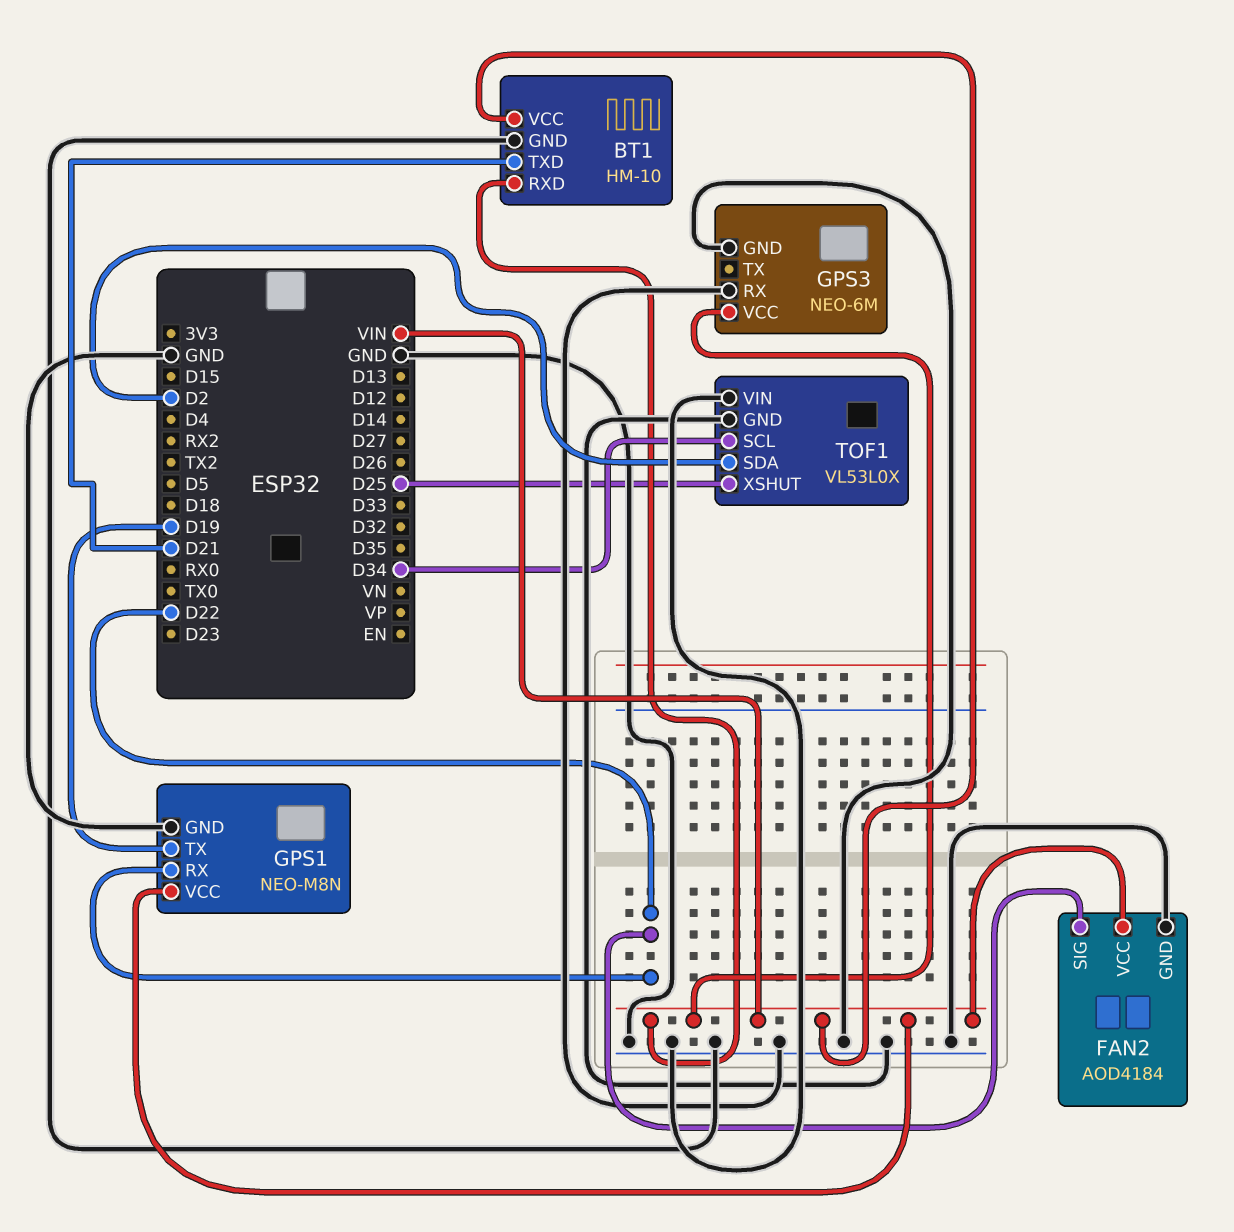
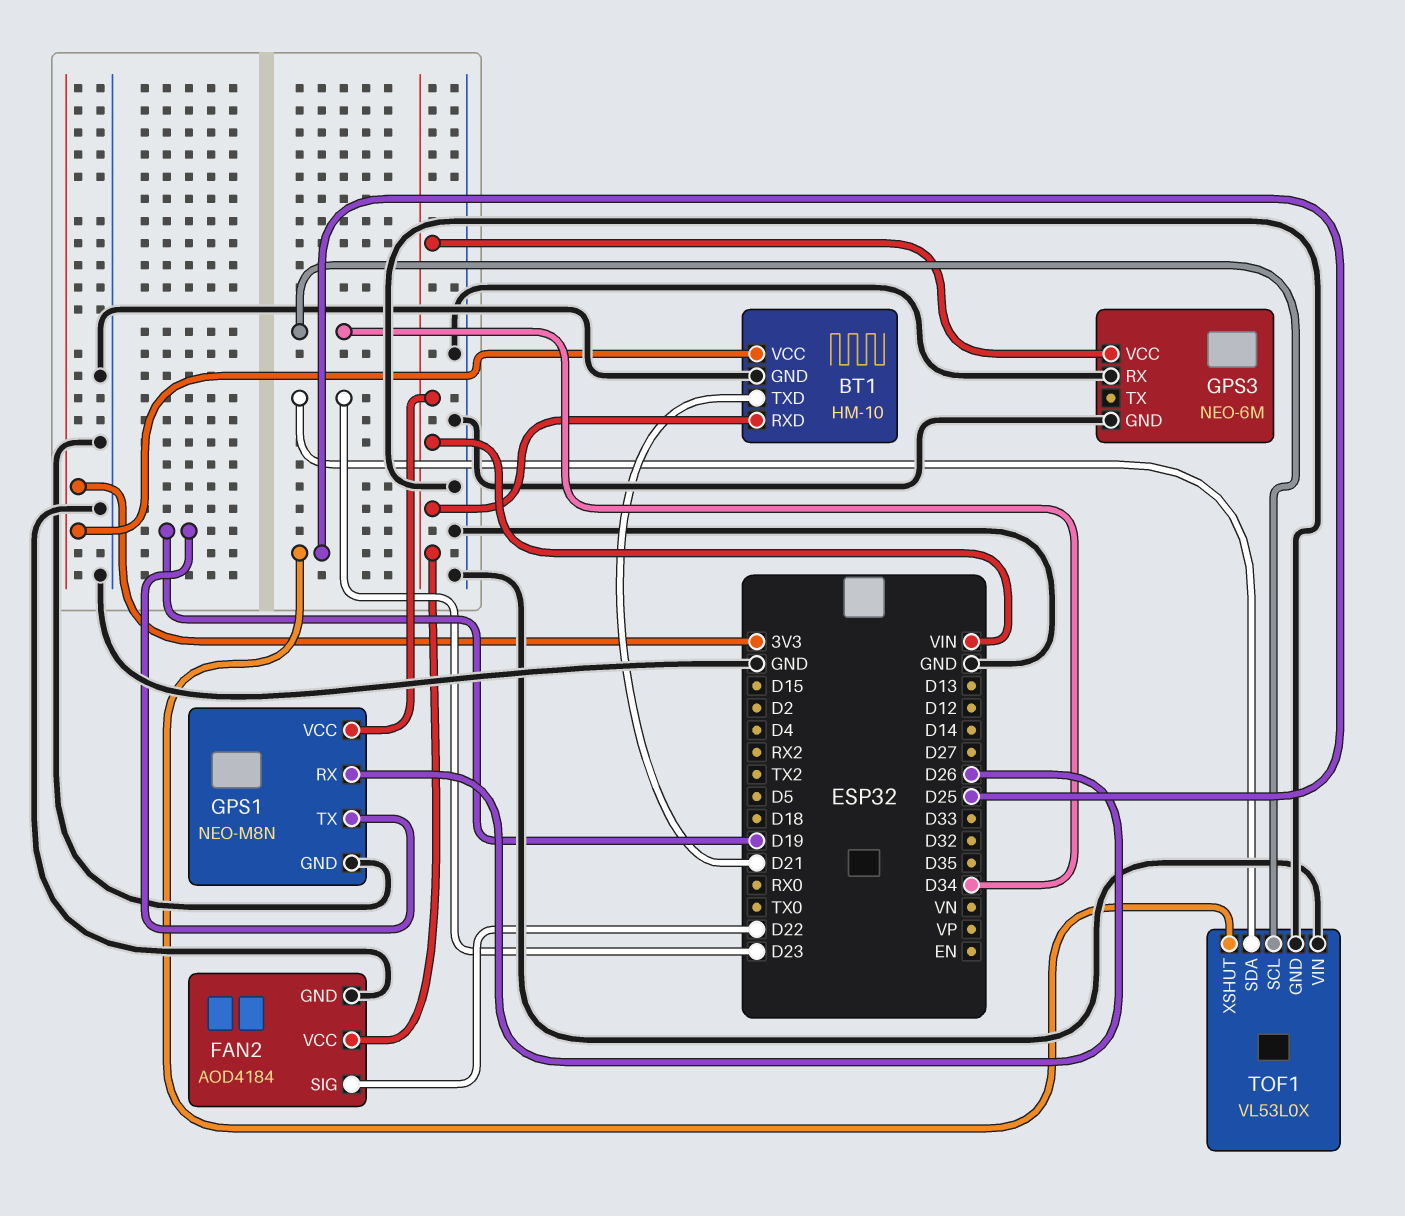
BT1 pin VCC: VIN -> 3V3
GPS1 pin RX: D22 -> D26
TOF1 pin SDA: D2 -> D23

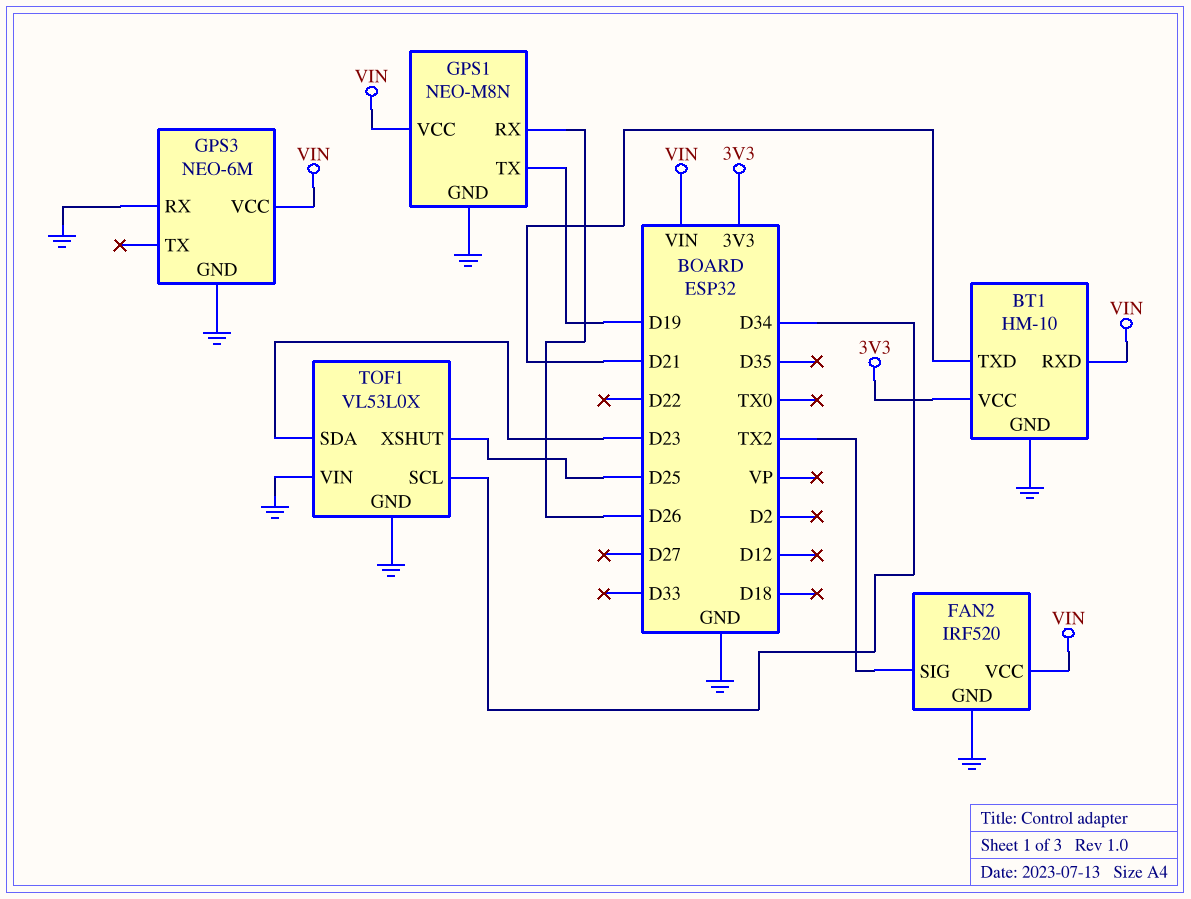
FAN2: AOD4184 -> IRF520
FAN2 pin SIG: D22 -> TX2

